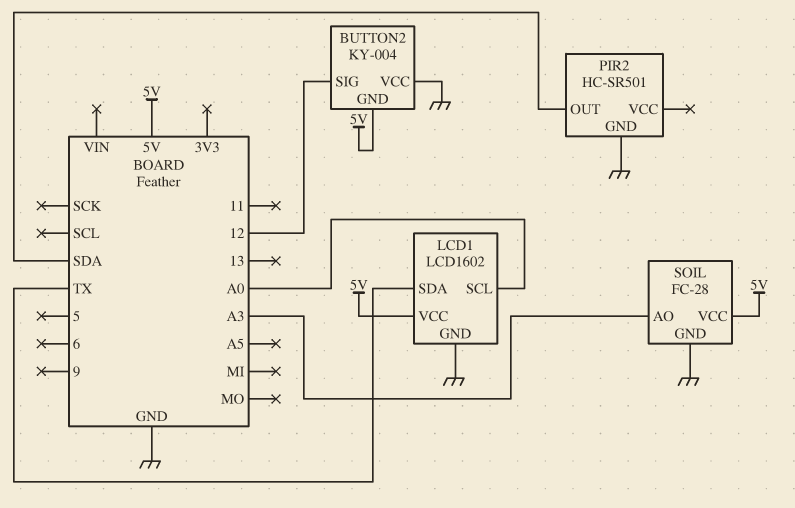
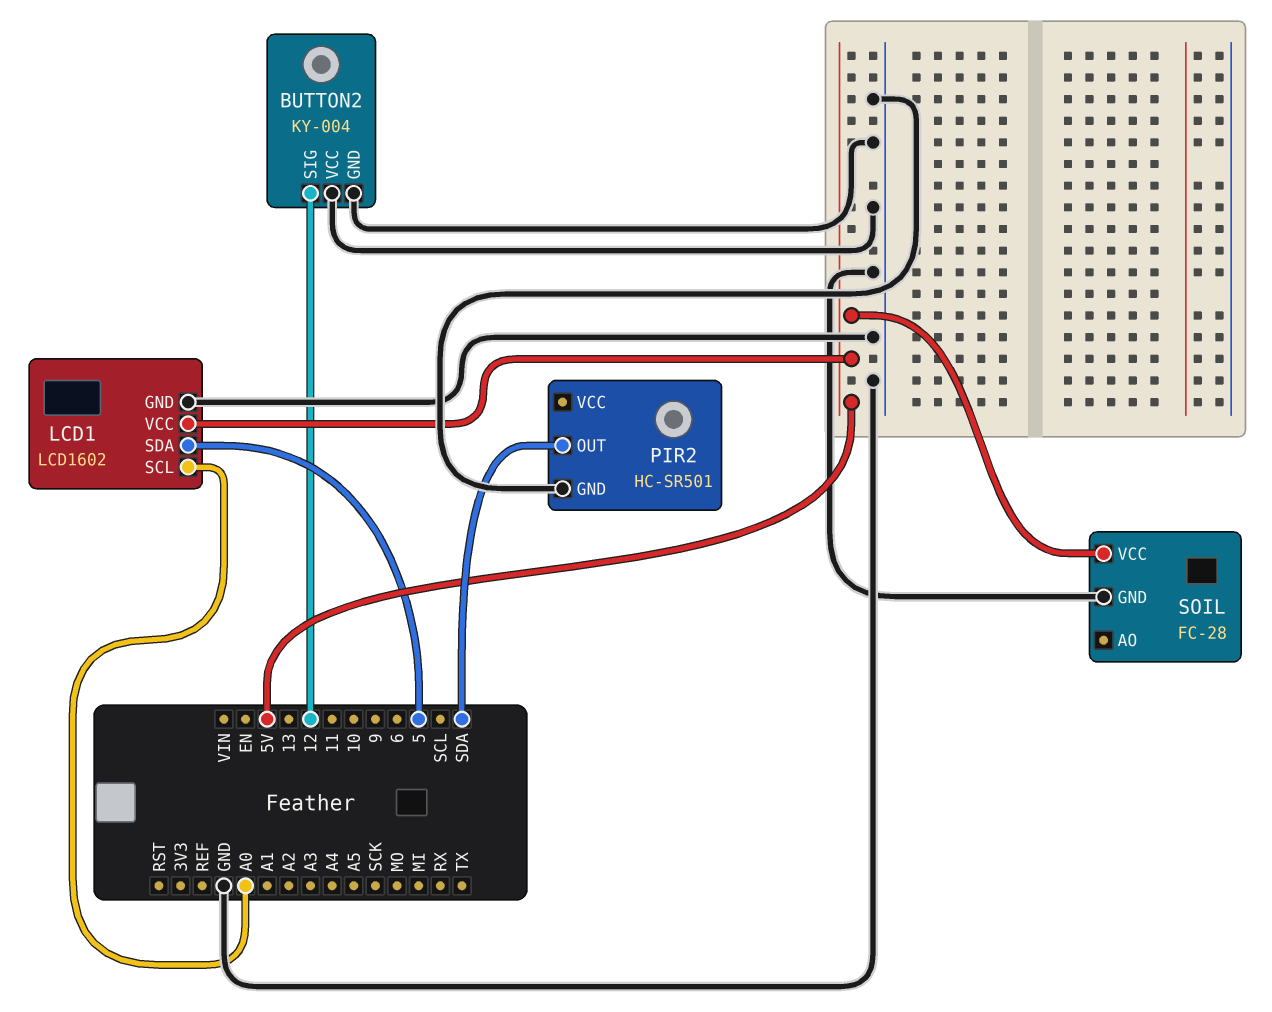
BUTTON2 pin GND: 5V -> GND
LCD1 pin SDA: TX -> 5
SOIL pin AO: A3 -> none

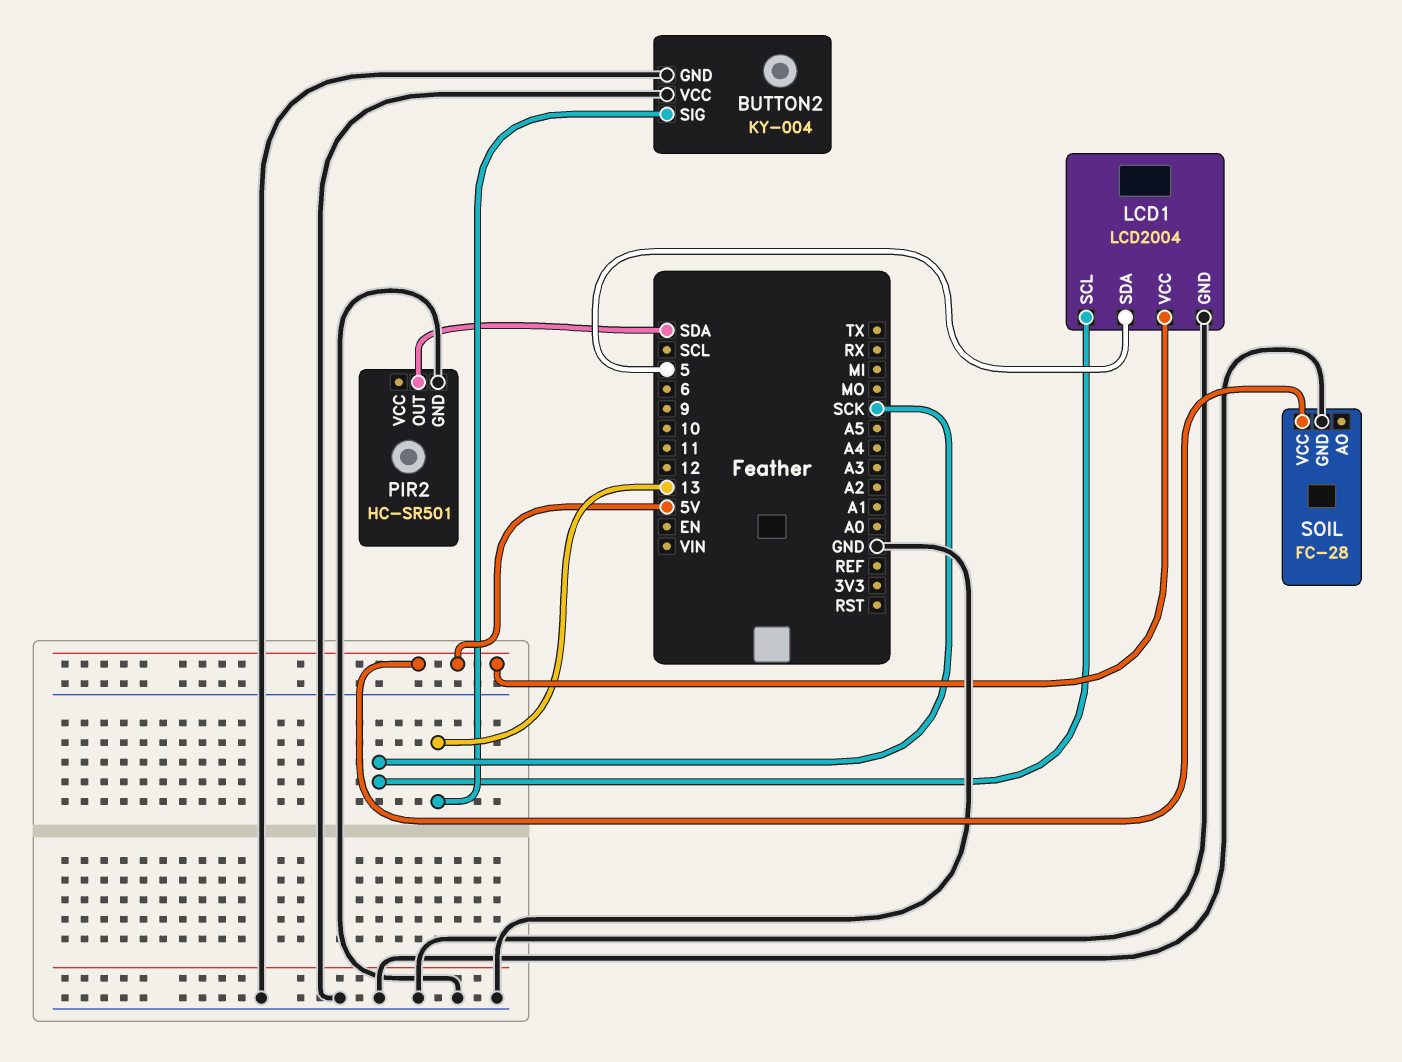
BUTTON2 pin SIG: 12 -> 13
LCD1: LCD1602 -> LCD2004
LCD1 pin SCL: A0 -> SCK

